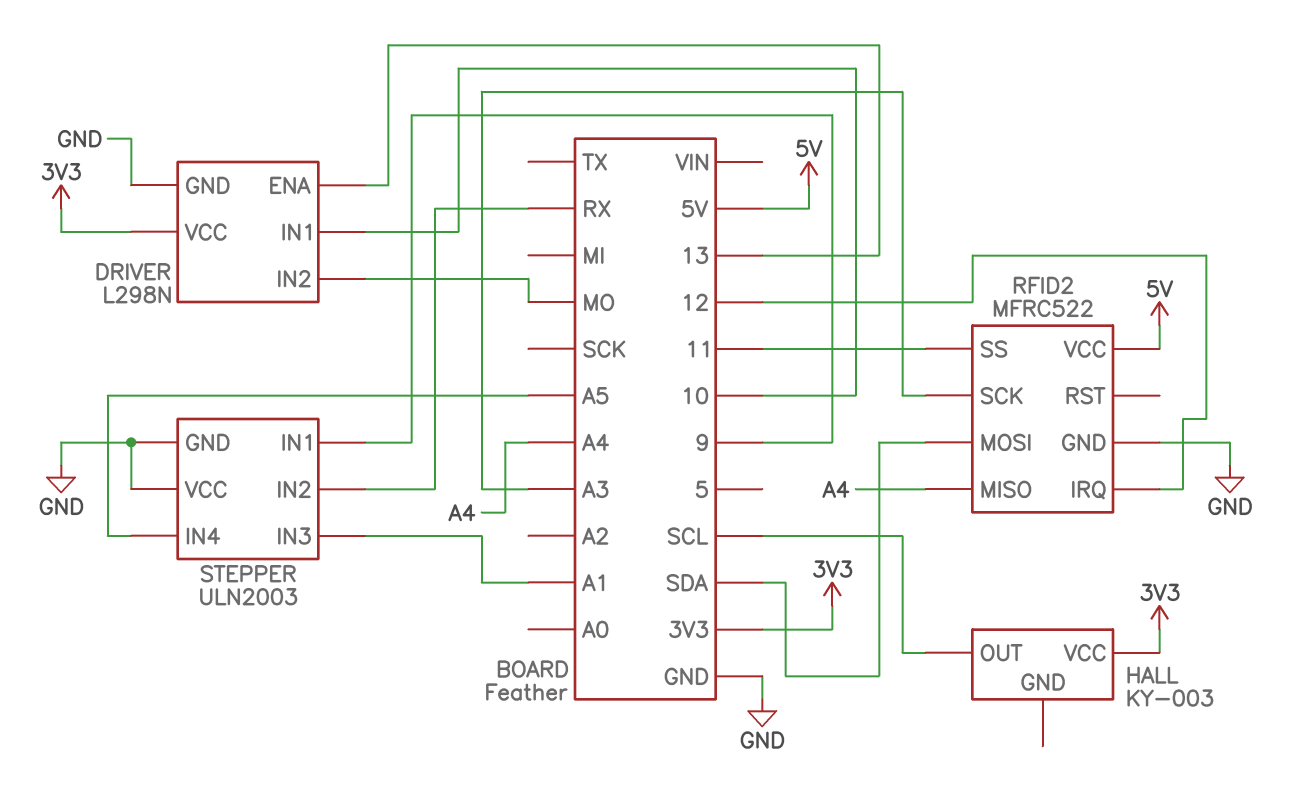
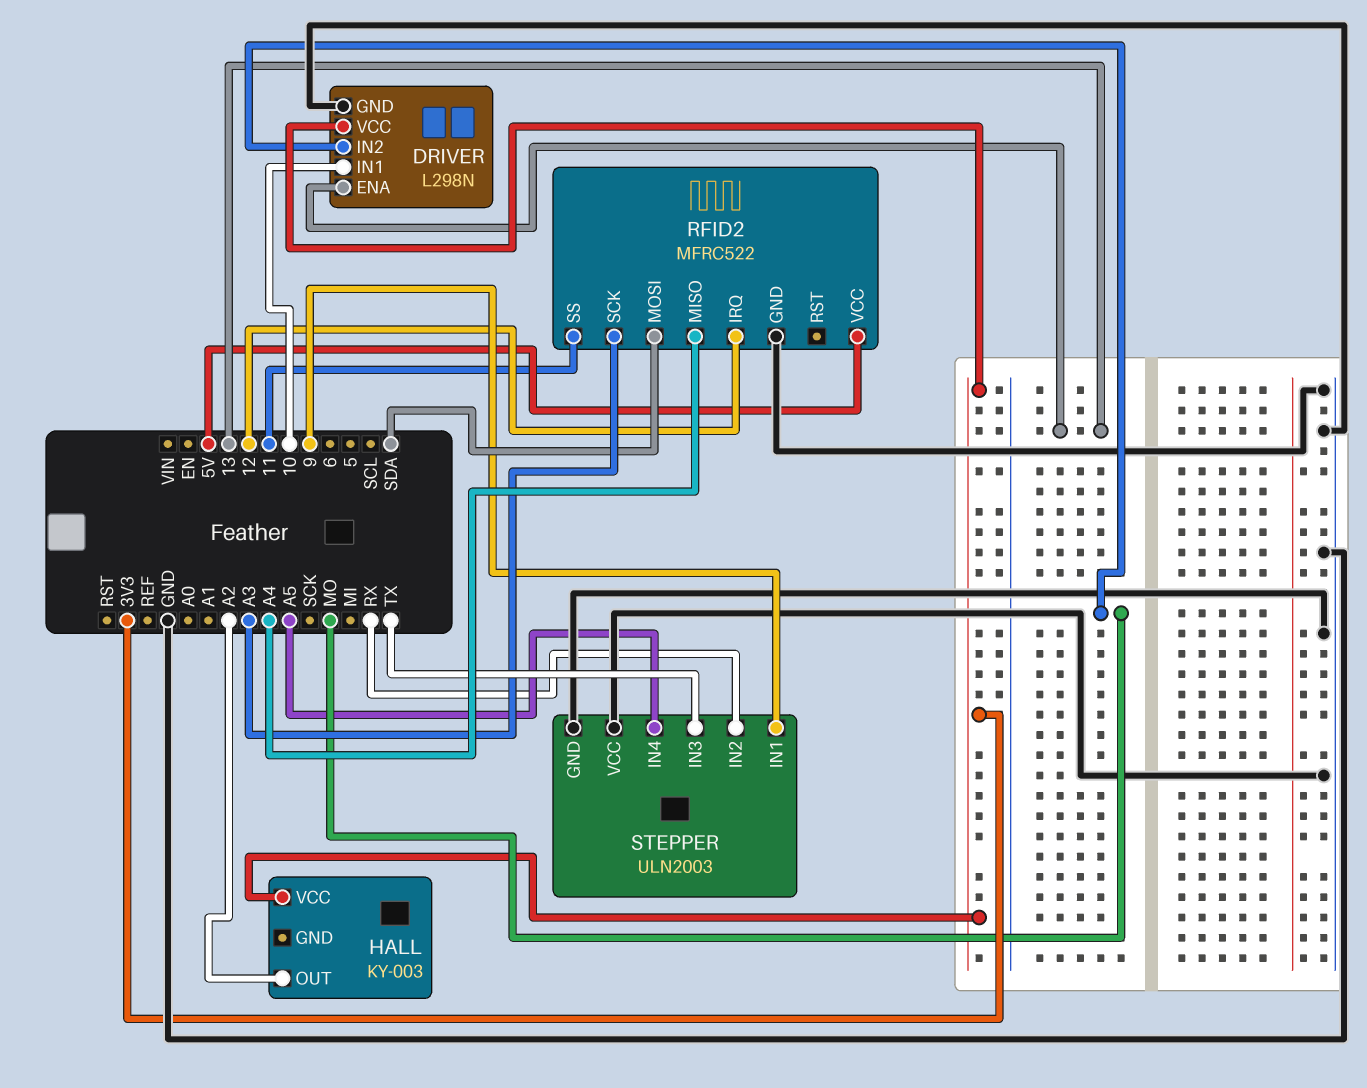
HALL pin OUT: SCL -> A2
STEPPER pin IN3: A1 -> TX

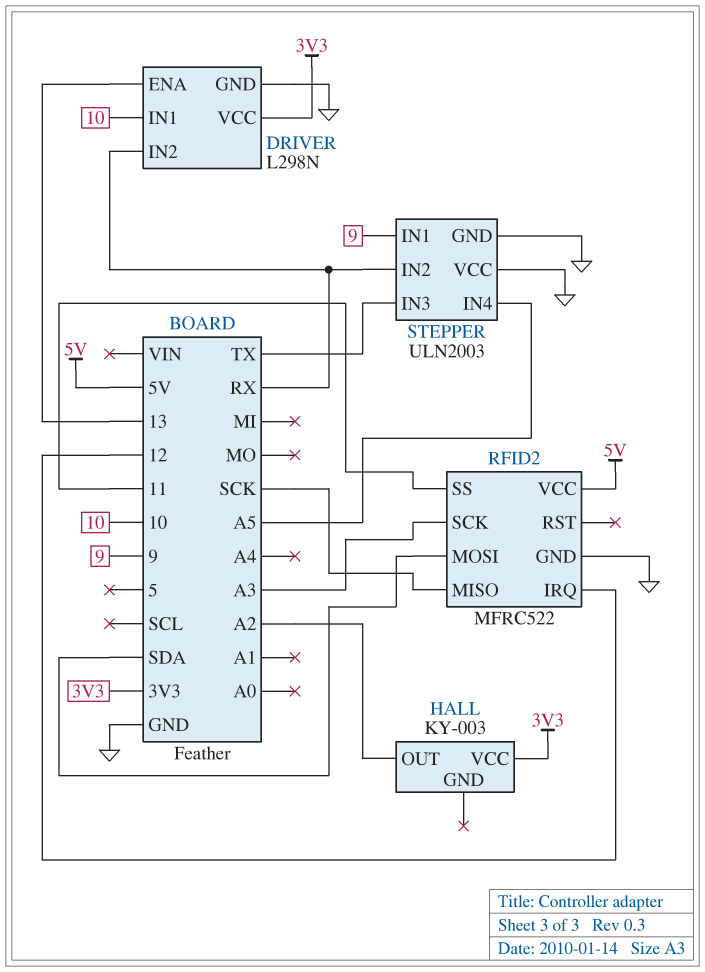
DRIVER pin IN2: MO -> RX
RFID2 pin MISO: A4 -> SCK

